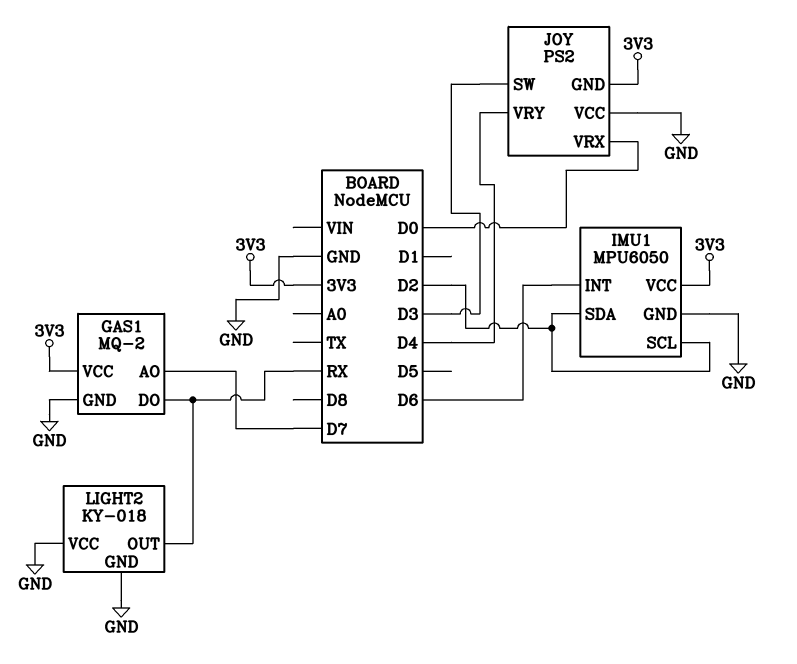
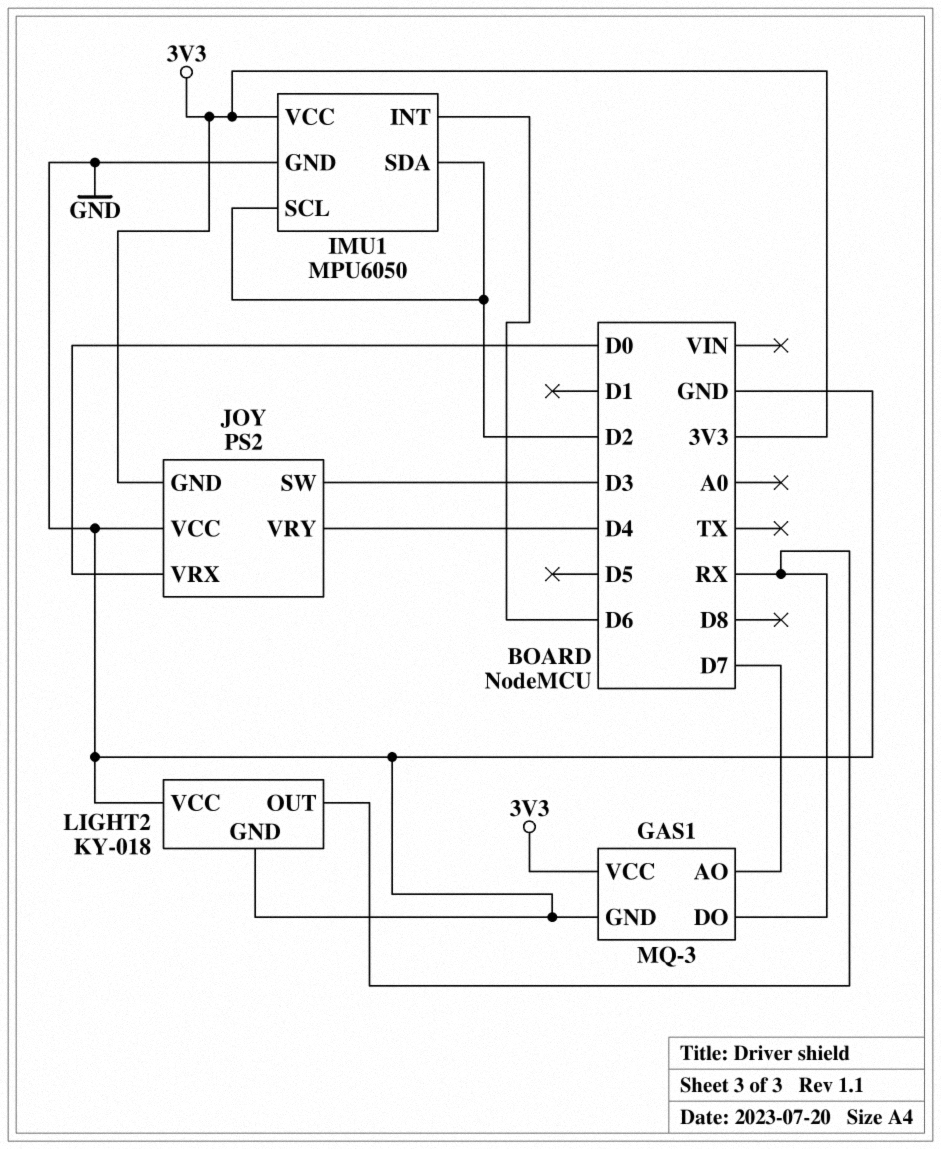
GAS1: MQ-2 -> MQ-3

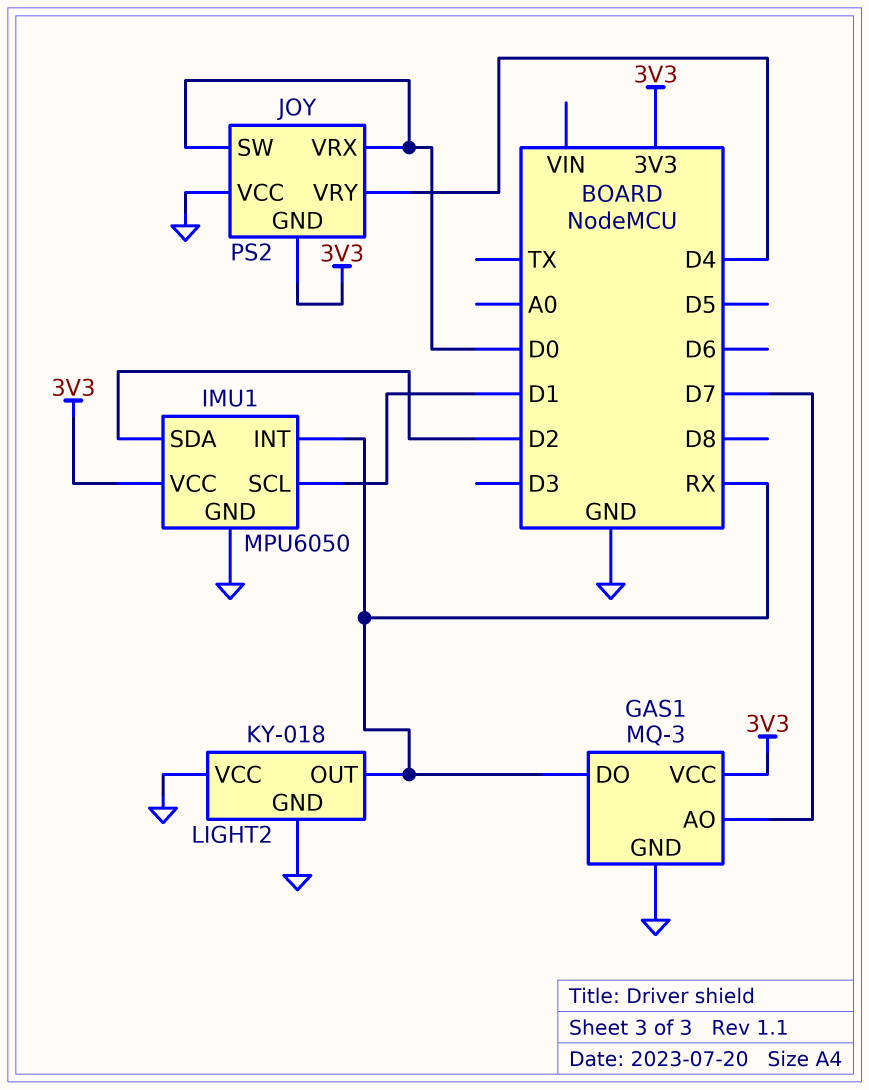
IMU1 pin INT: D6 -> RX
IMU1 pin SCL: D2 -> D1
JOY pin SW: D3 -> D0

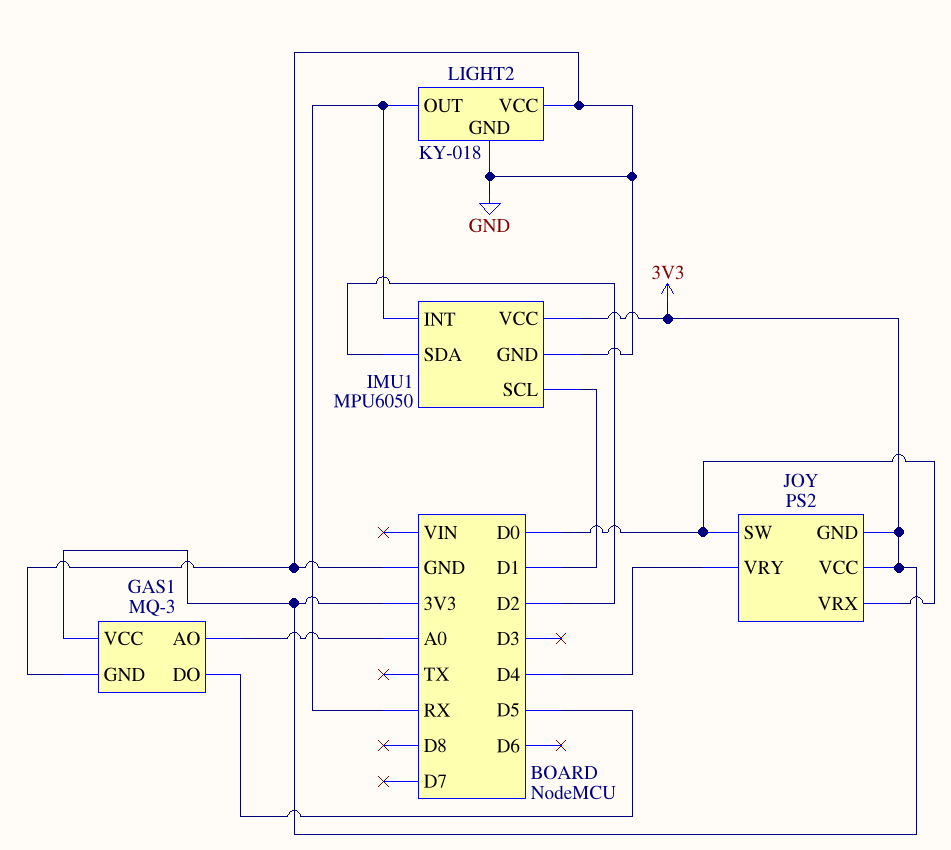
GAS1 pin AO: D7 -> A0
GAS1 pin DO: RX -> D5
JOY pin VCC: GND -> 3V3

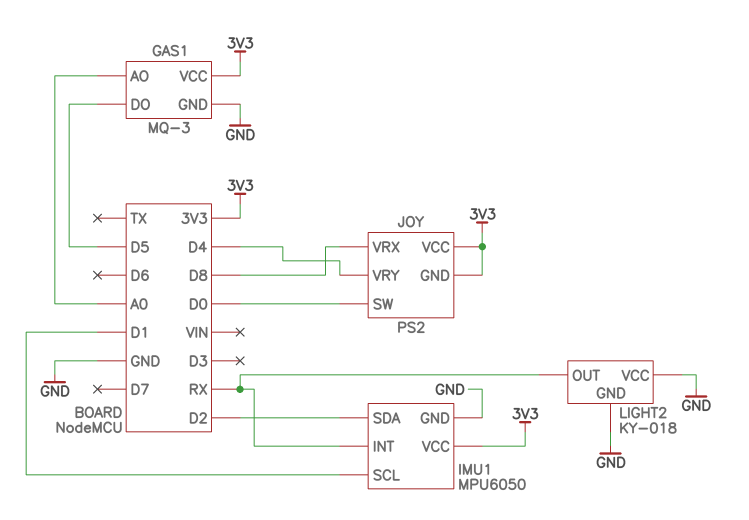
JOY pin VRX: D0 -> D8

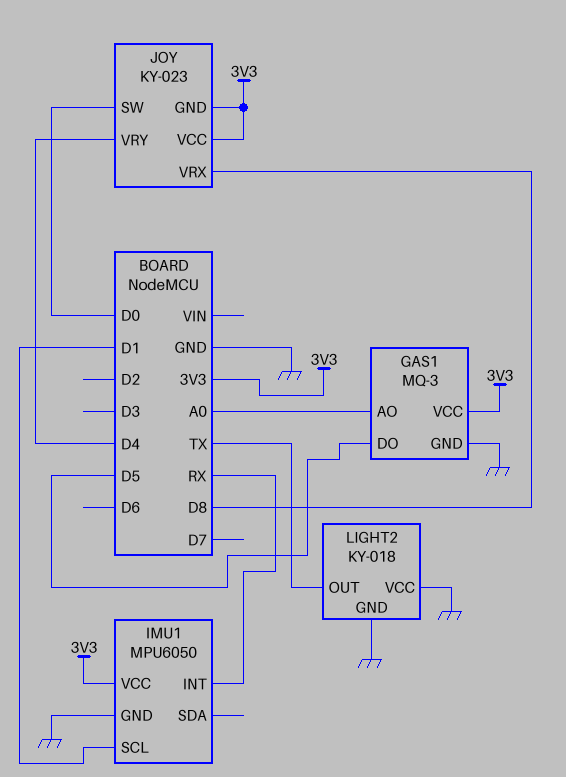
IMU1 pin SDA: D2 -> none
JOY: PS2 -> KY-023
LIGHT2 pin OUT: RX -> TX

